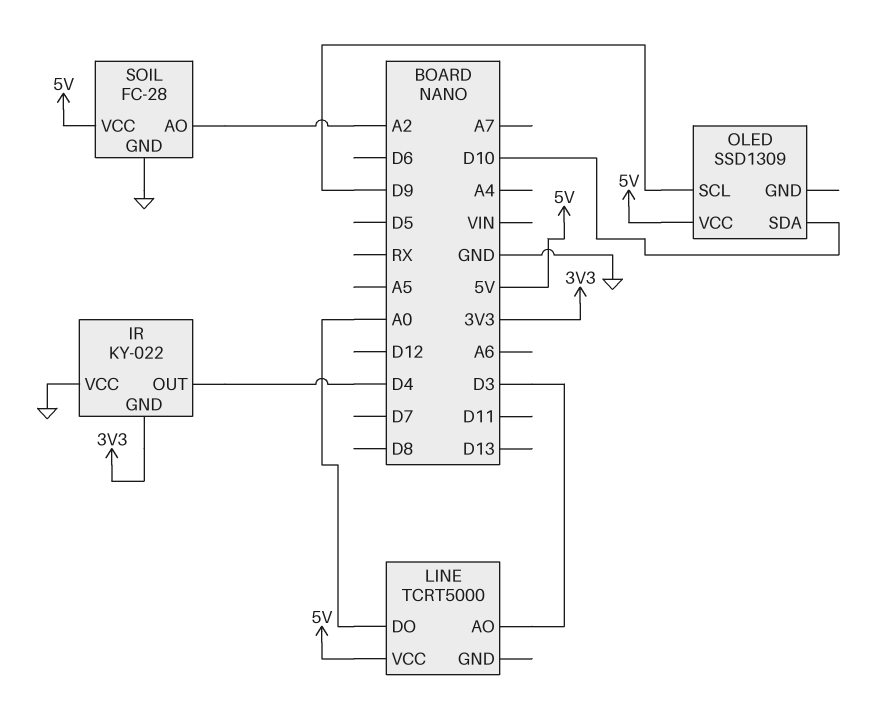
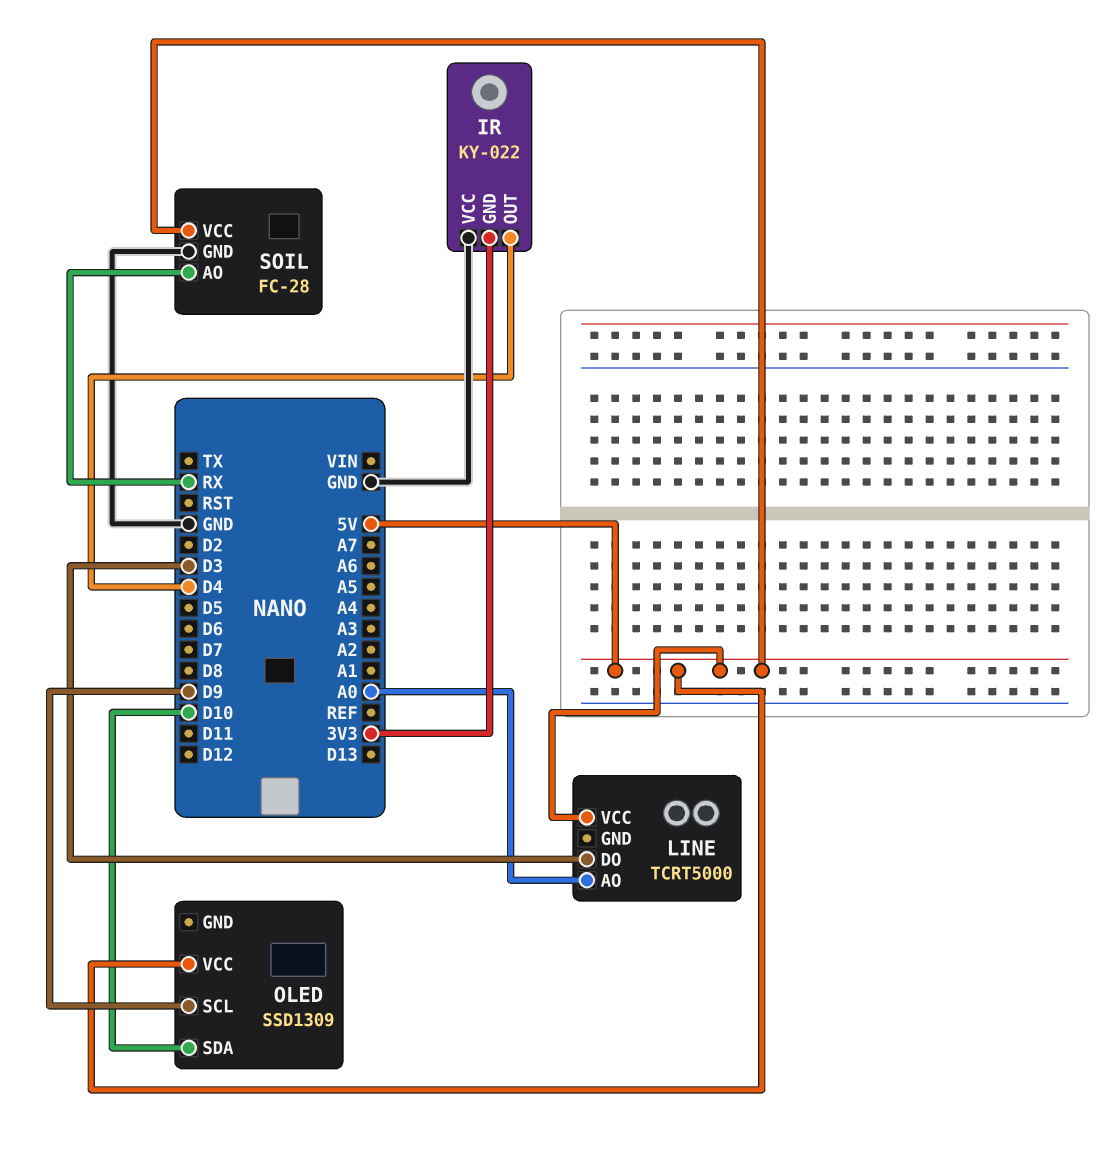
LINE pin AO: D3 -> A0
LINE pin DO: A0 -> D3
SOIL pin AO: A2 -> RX

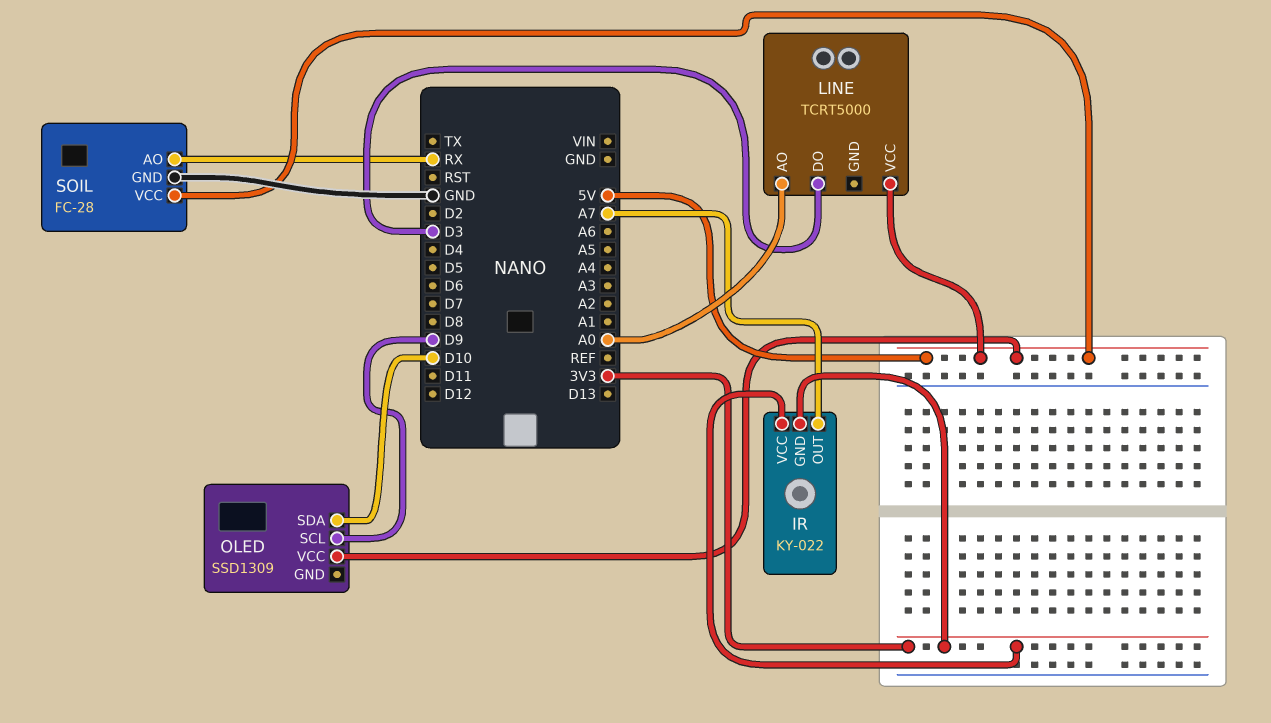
IR pin OUT: D4 -> A7
IR pin VCC: GND -> 3V3

